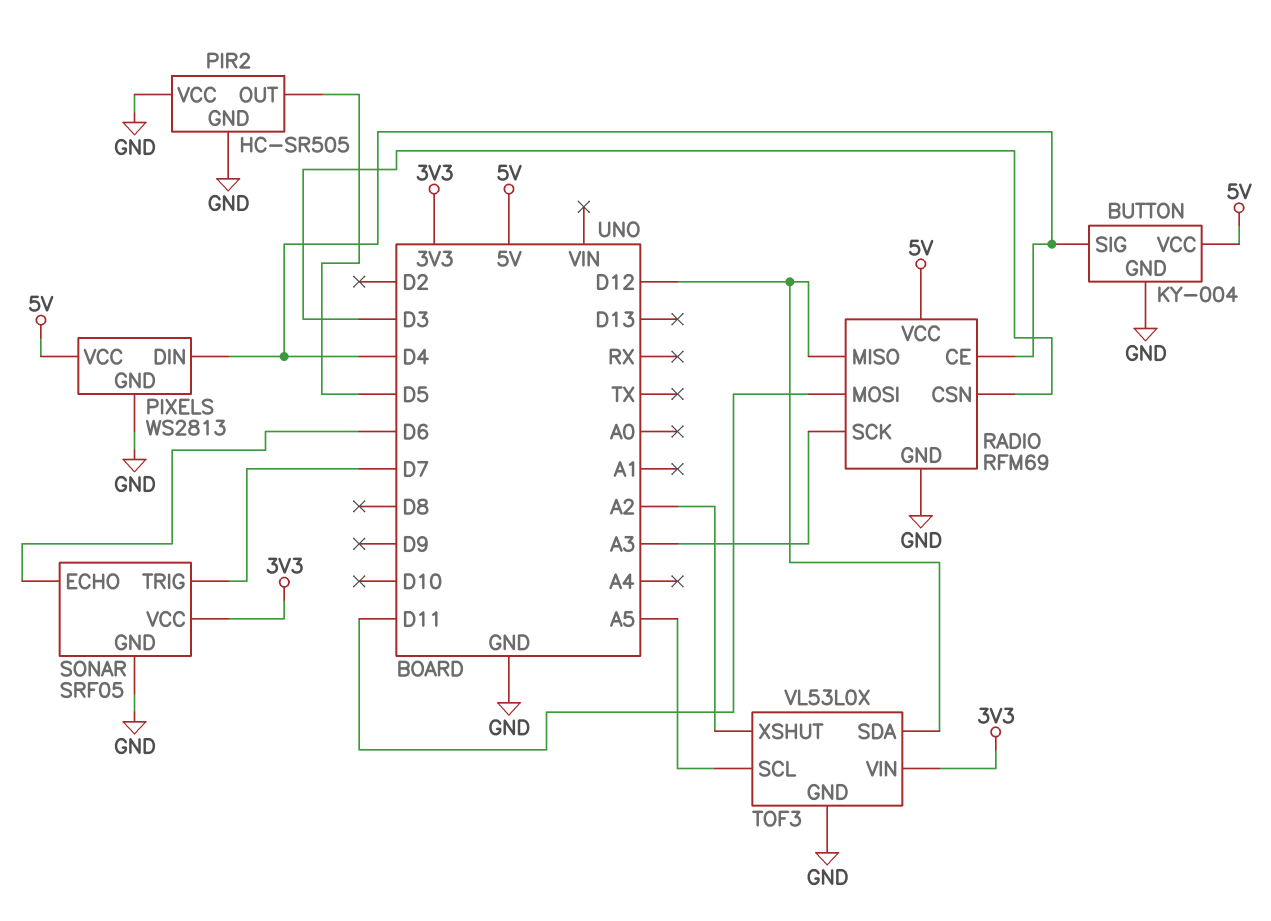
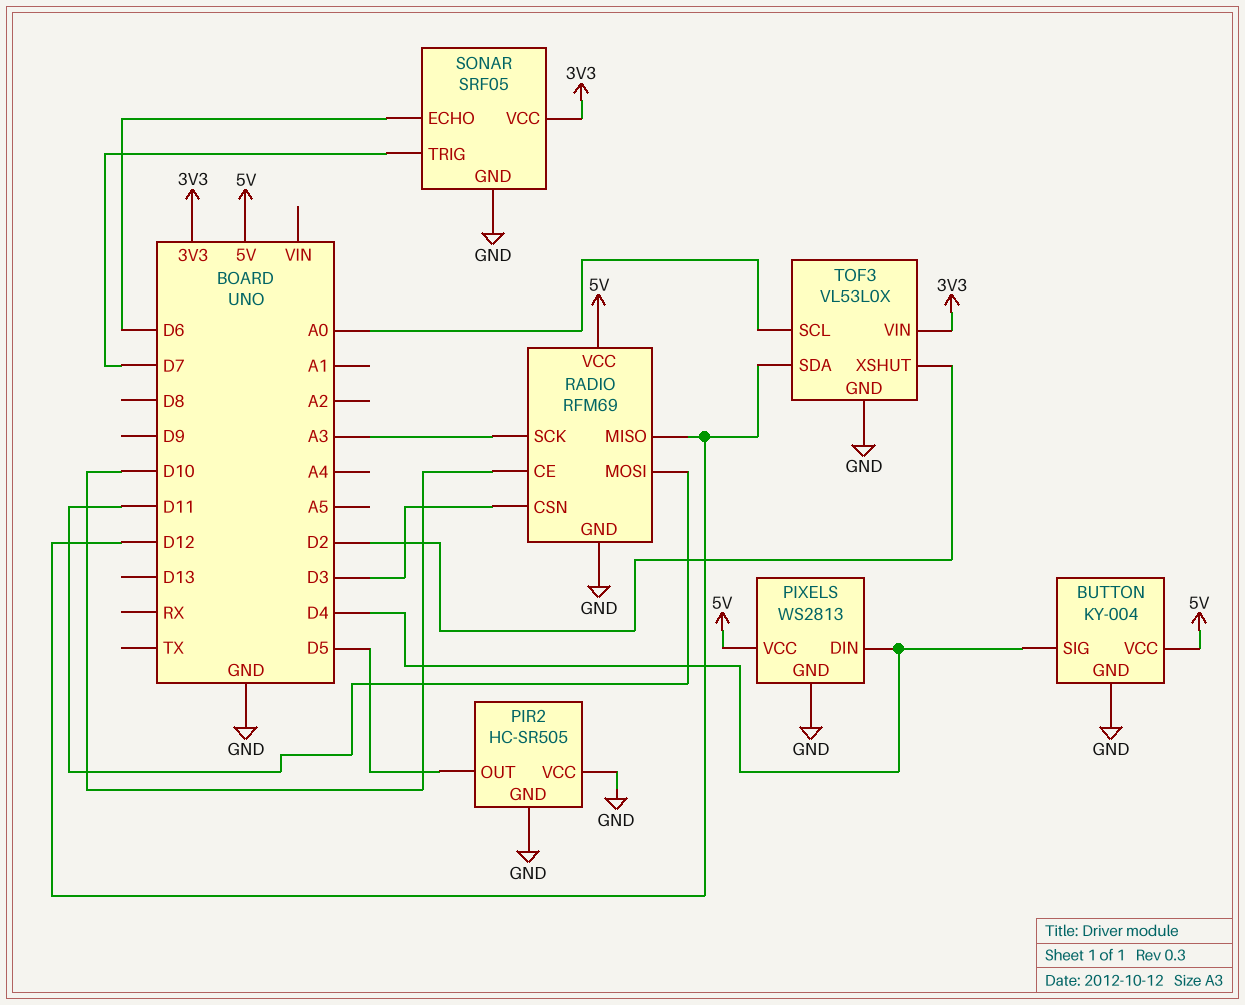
RADIO pin CE: D4 -> D10
TOF3 pin SCL: A5 -> A0
TOF3 pin XSHUT: A2 -> D2

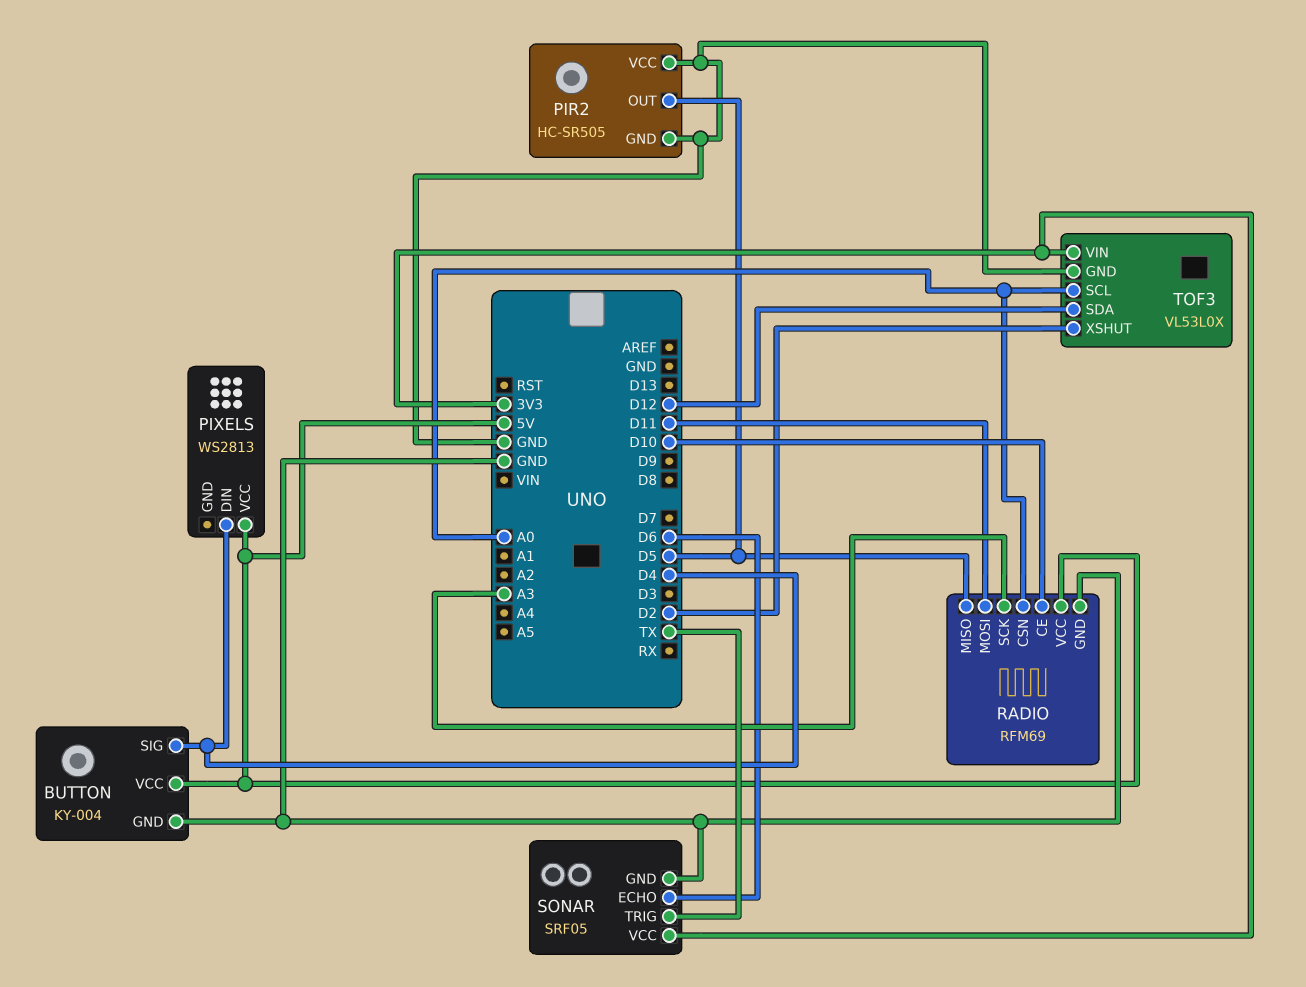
PIXELS pin GND: GND -> none
RADIO pin CSN: D3 -> A0
RADIO pin MISO: D12 -> D5
SONAR pin TRIG: D7 -> TX

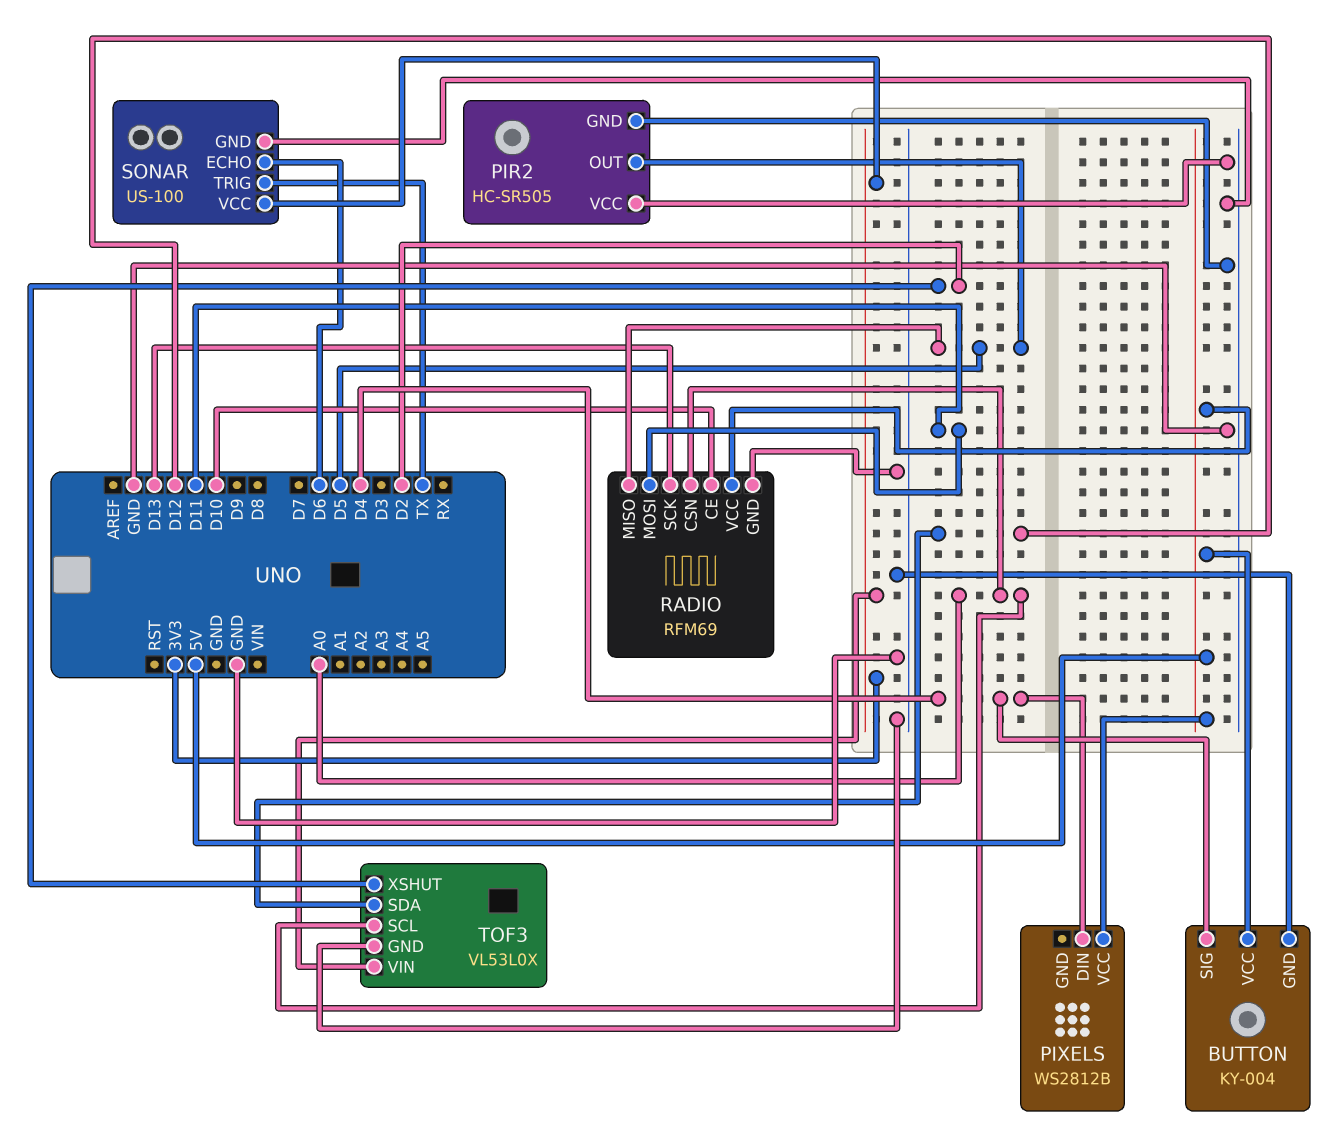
PIXELS: WS2813 -> WS2812B
RADIO pin SCK: A3 -> D13
SONAR: SRF05 -> US-100

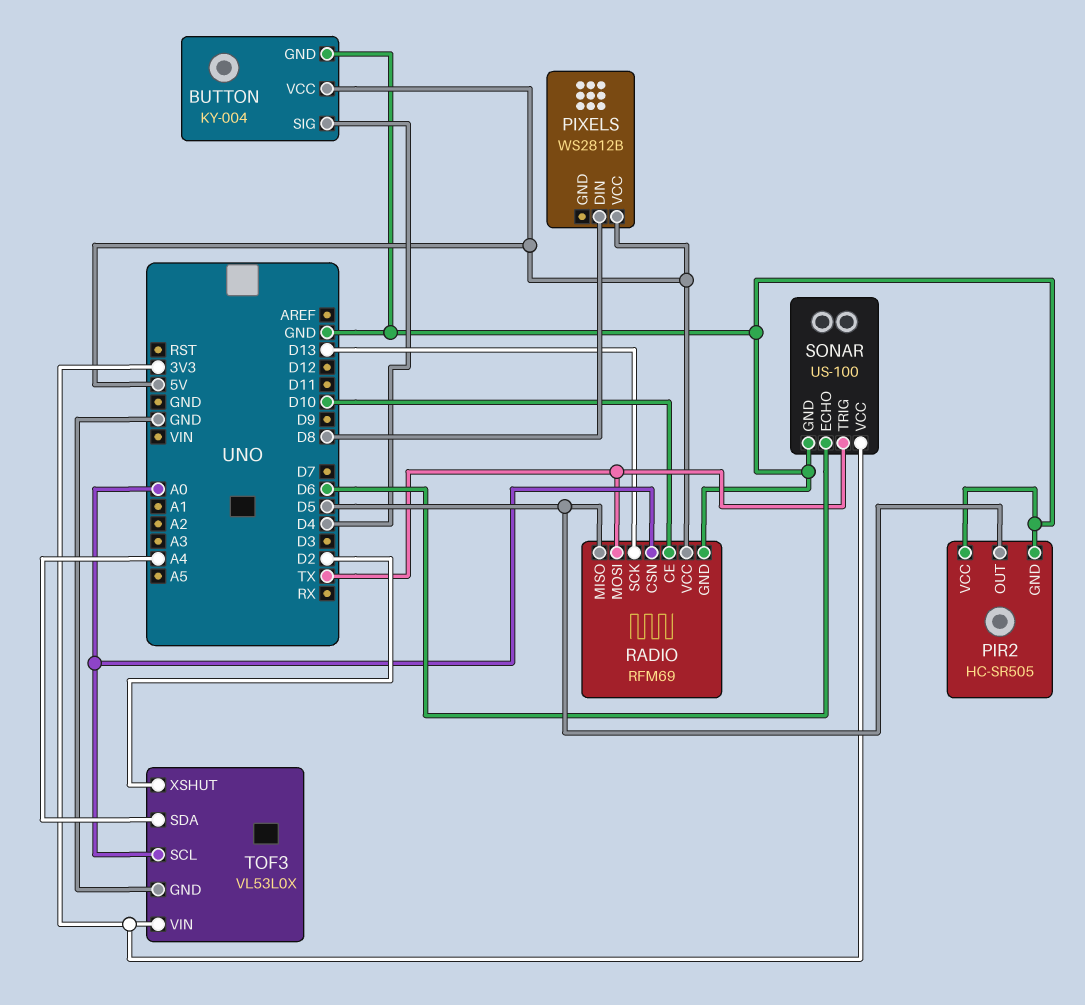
PIXELS pin DIN: D4 -> D8
RADIO pin MOSI: D11 -> TX
TOF3 pin SDA: D12 -> A4

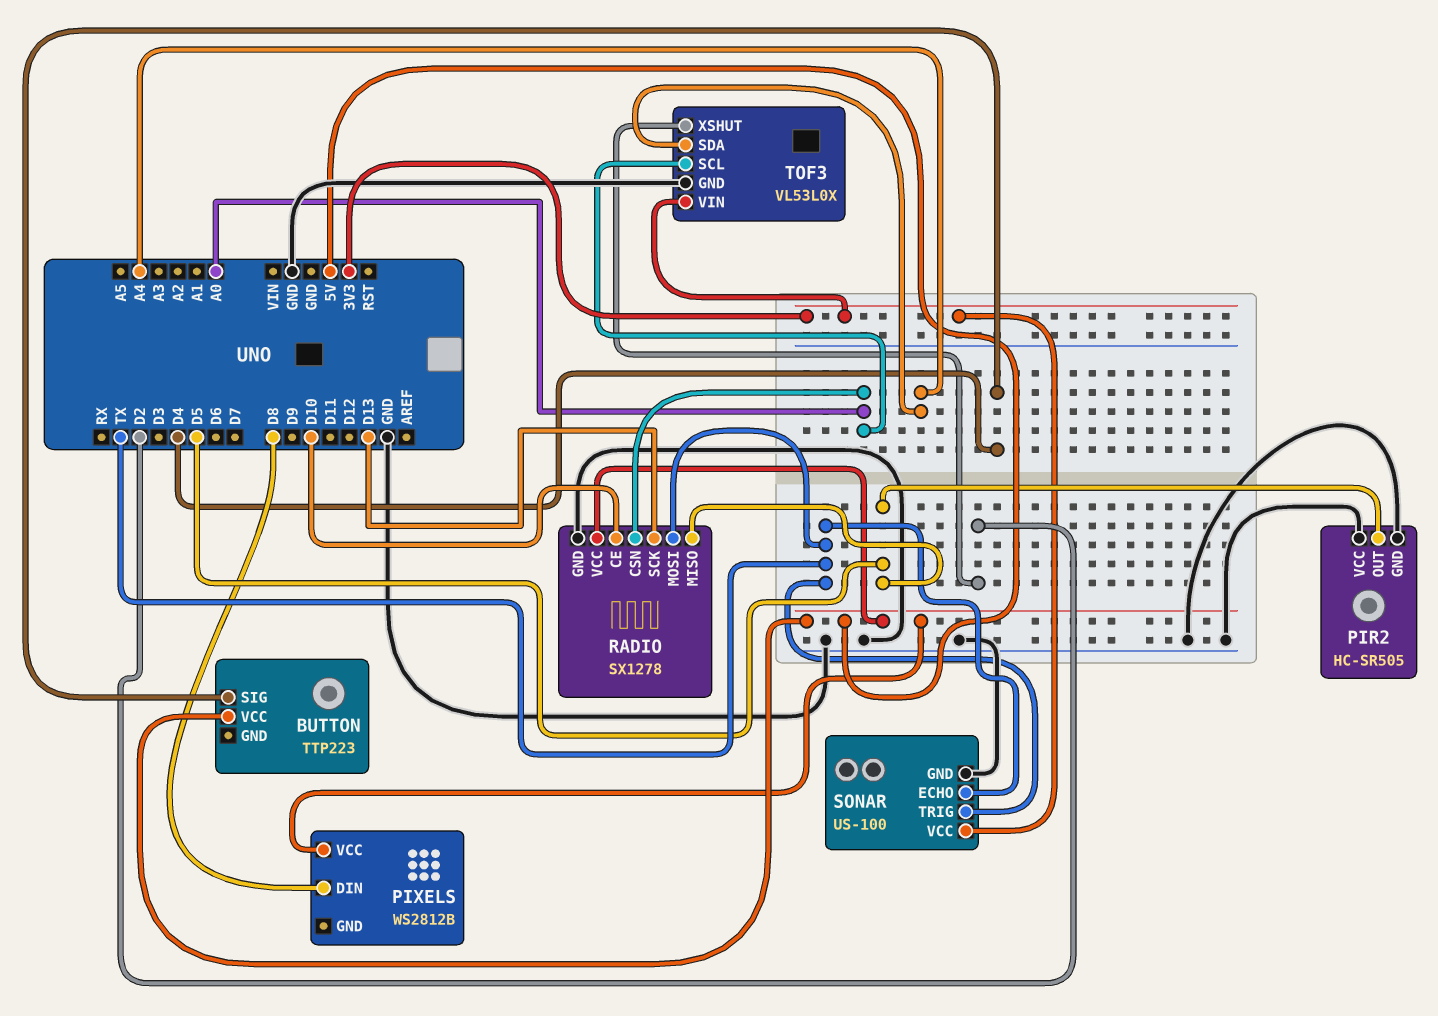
BUTTON: KY-004 -> TTP223
BUTTON pin GND: GND -> none
RADIO: RFM69 -> SX1278
SONAR pin ECHO: D6 -> TX

